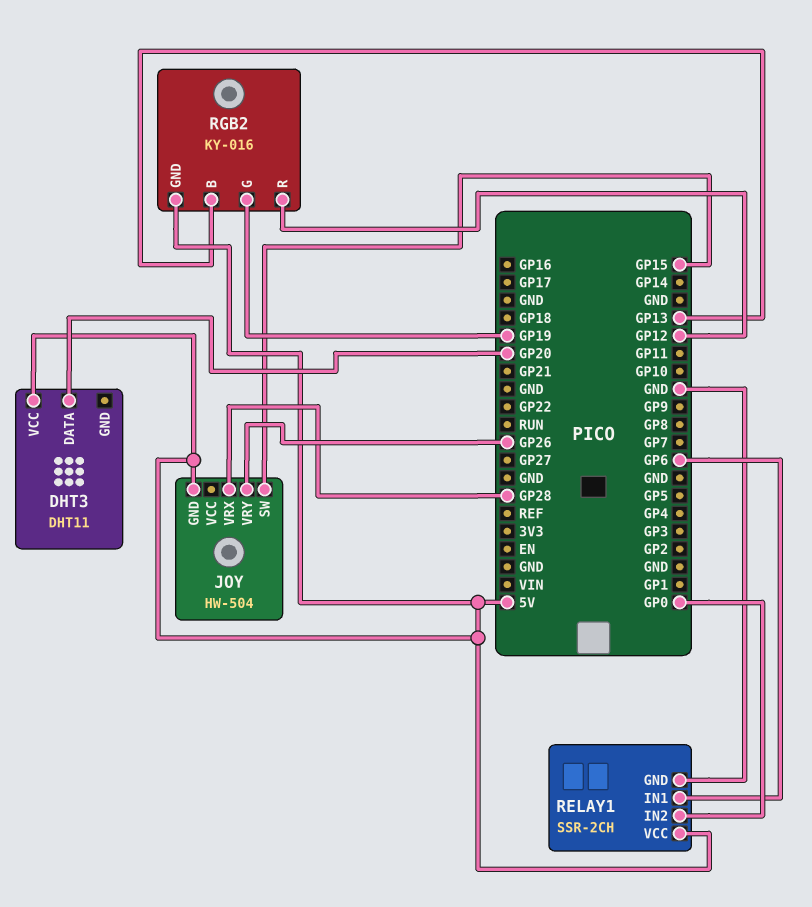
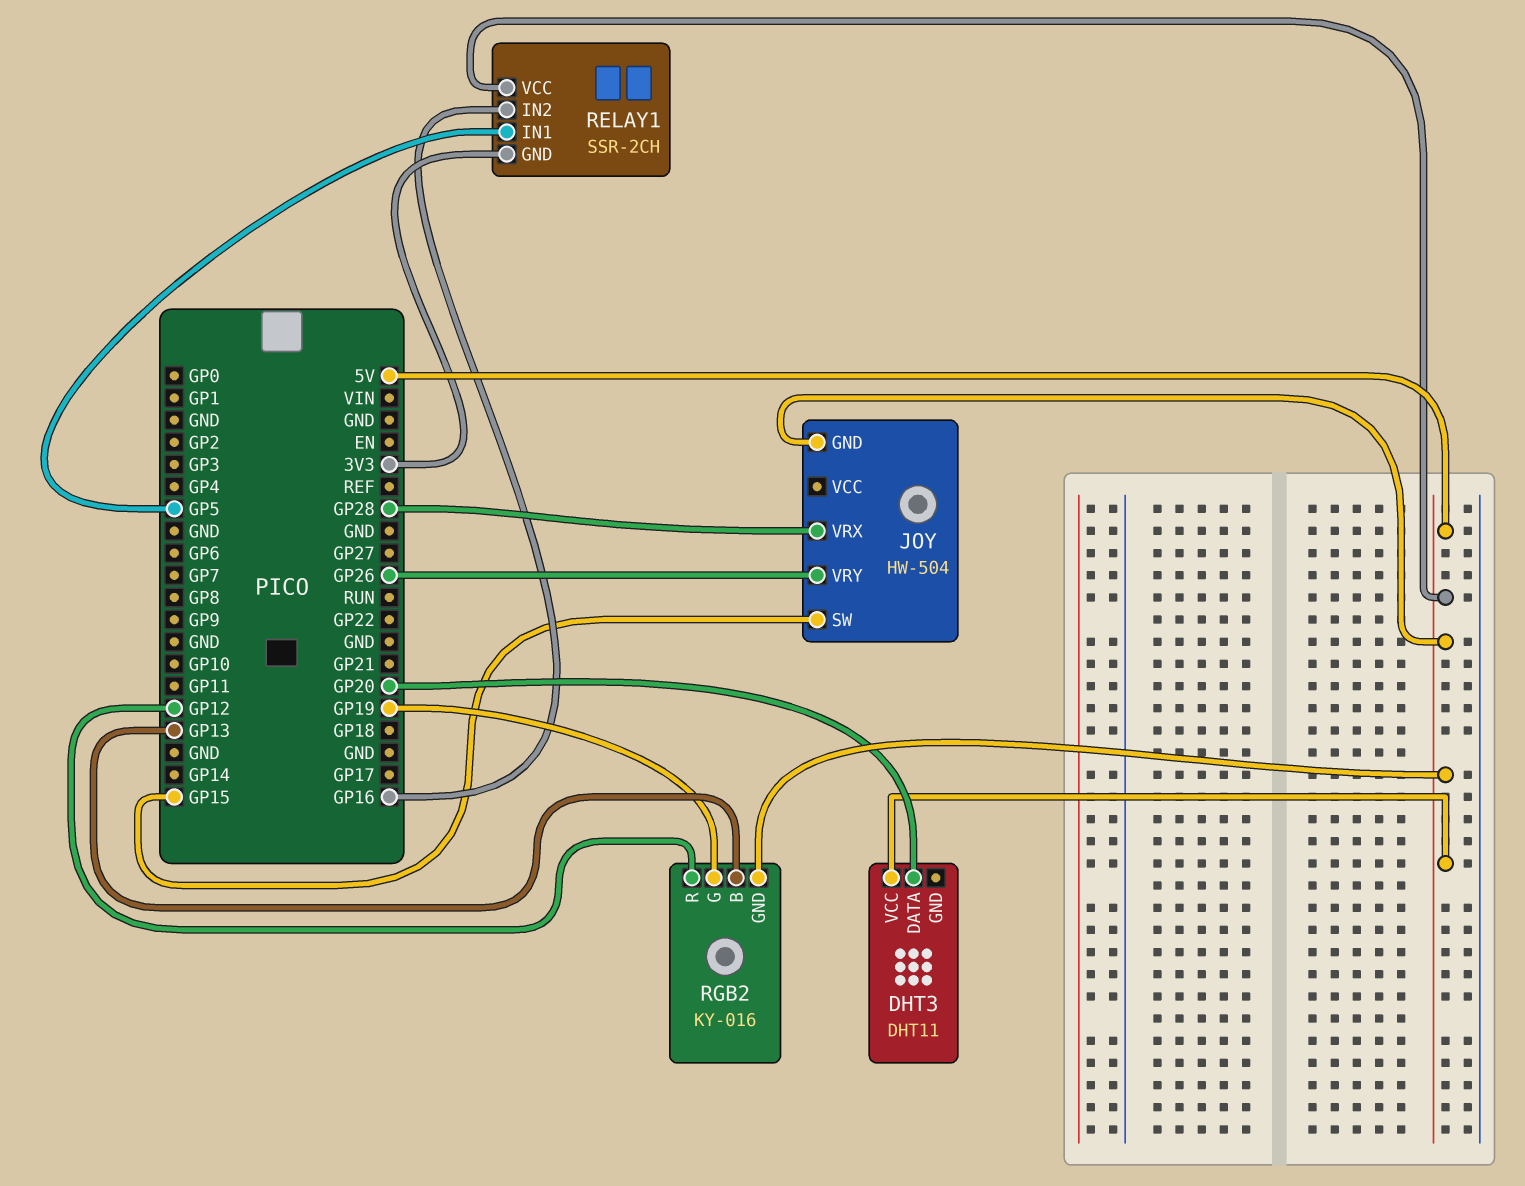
RELAY1 pin GND: GND -> 3V3
RELAY1 pin IN1: GP6 -> GP5
RELAY1 pin IN2: GP0 -> GP16

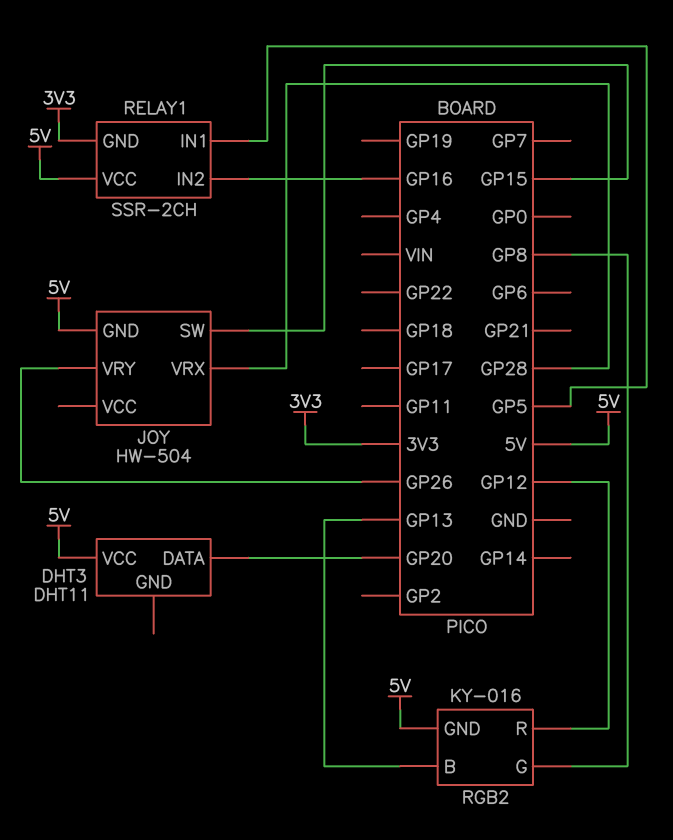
RGB2 pin G: GP19 -> GP8

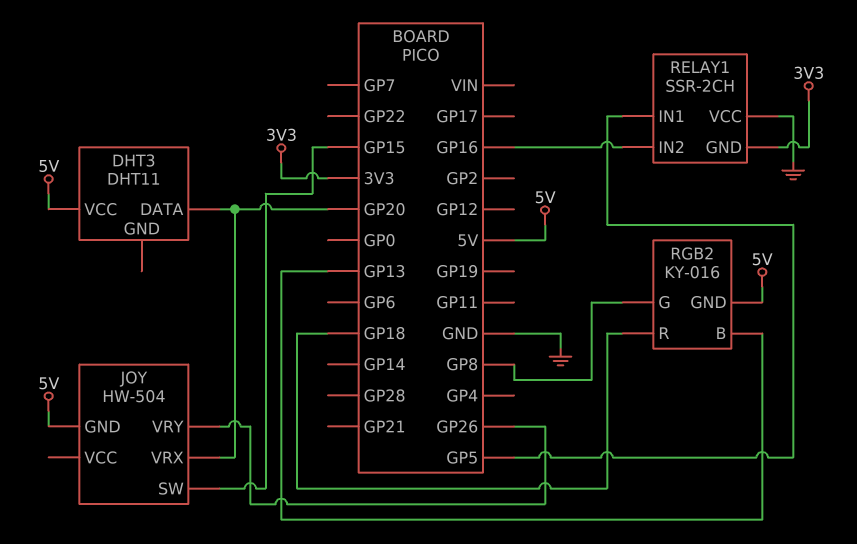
JOY pin VRX: GP28 -> GP20
RELAY1 pin VCC: 5V -> GND
RGB2 pin R: GP12 -> GP18

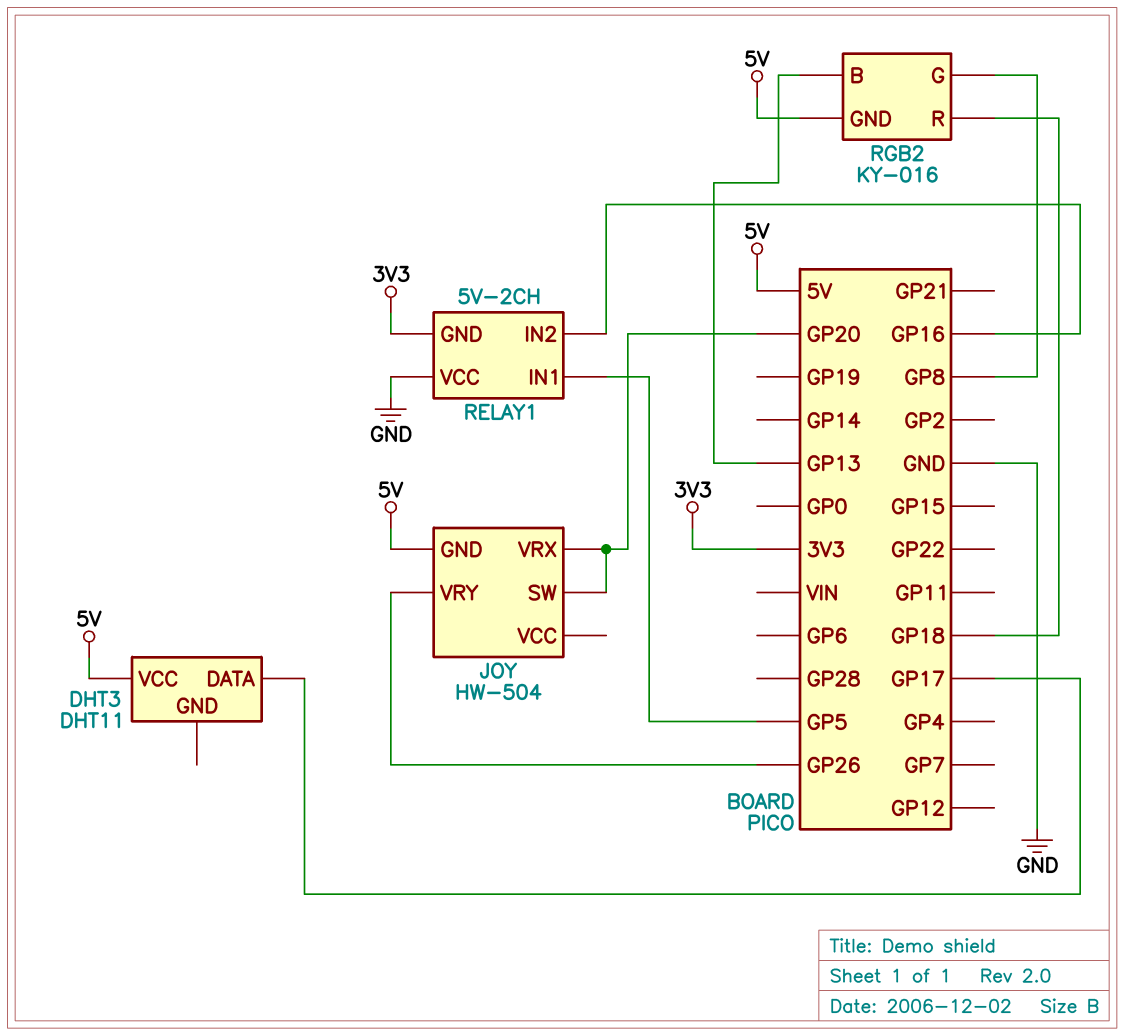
DHT3 pin DATA: GP20 -> GP17
JOY pin SW: GP15 -> GP20
RELAY1: SSR-2CH -> 5V-2CH

